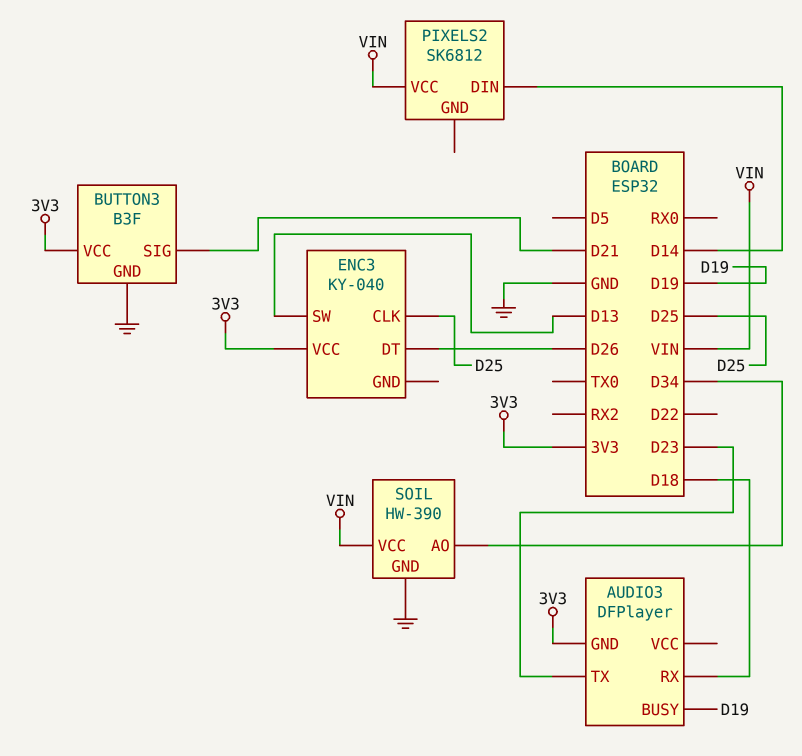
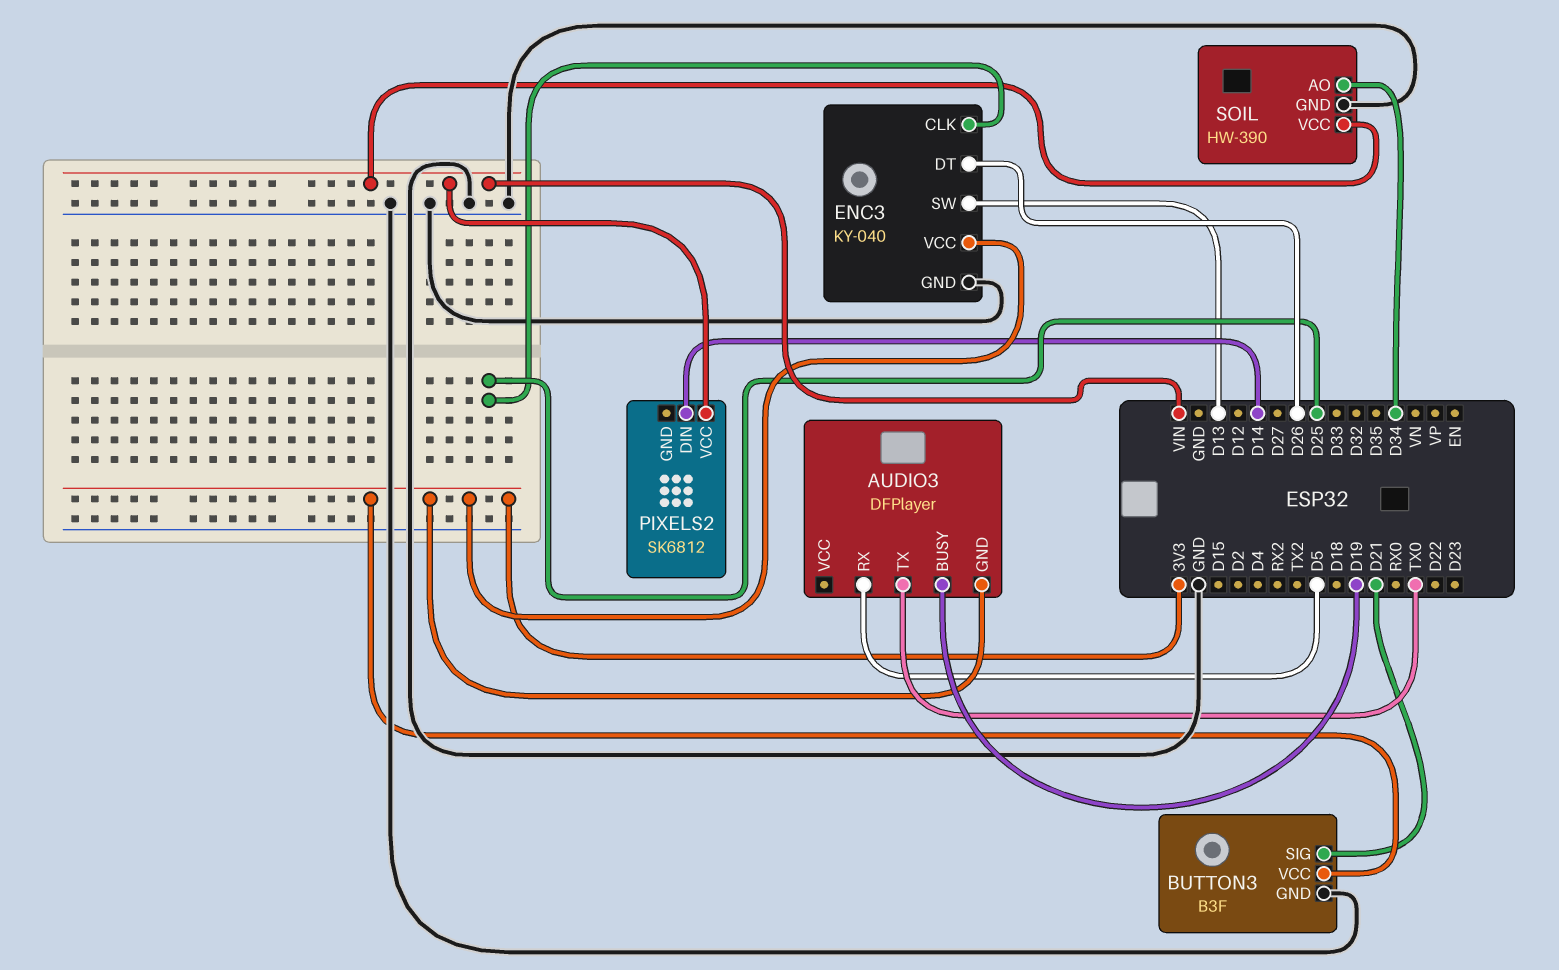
AUDIO3 pin RX: D18 -> D5
AUDIO3 pin TX: D23 -> TX0
ENC3 pin GND: none -> GND

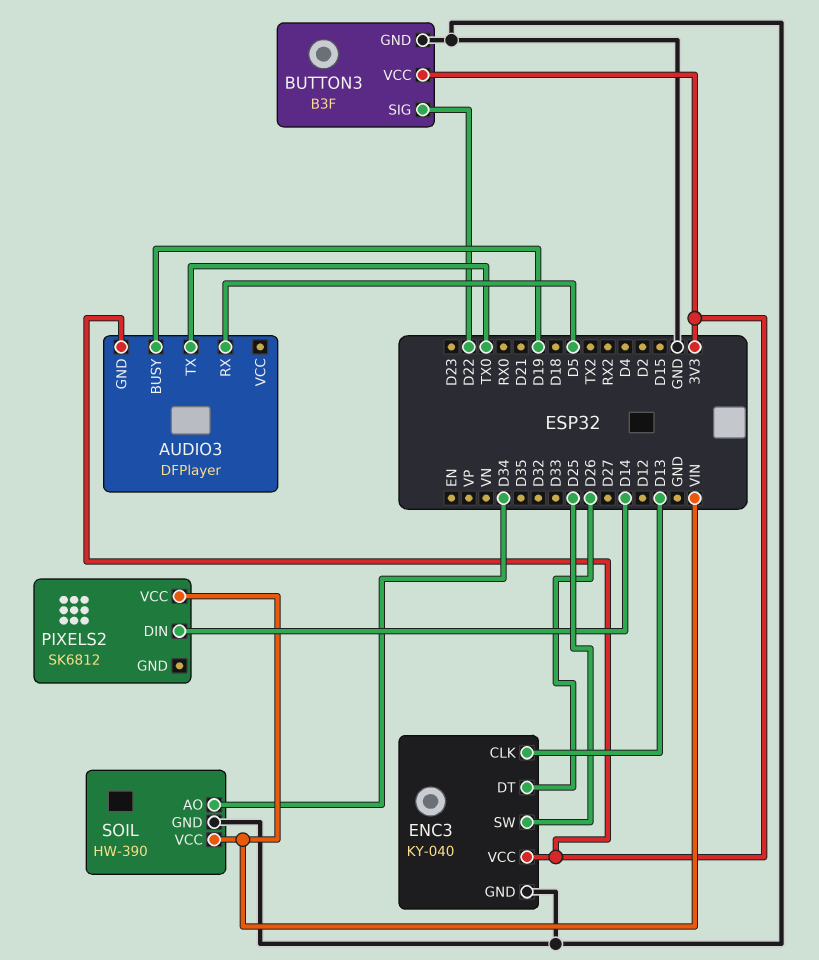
BUTTON3 pin SIG: D21 -> D22
ENC3 pin CLK: D25 -> D13
ENC3 pin SW: D13 -> D25

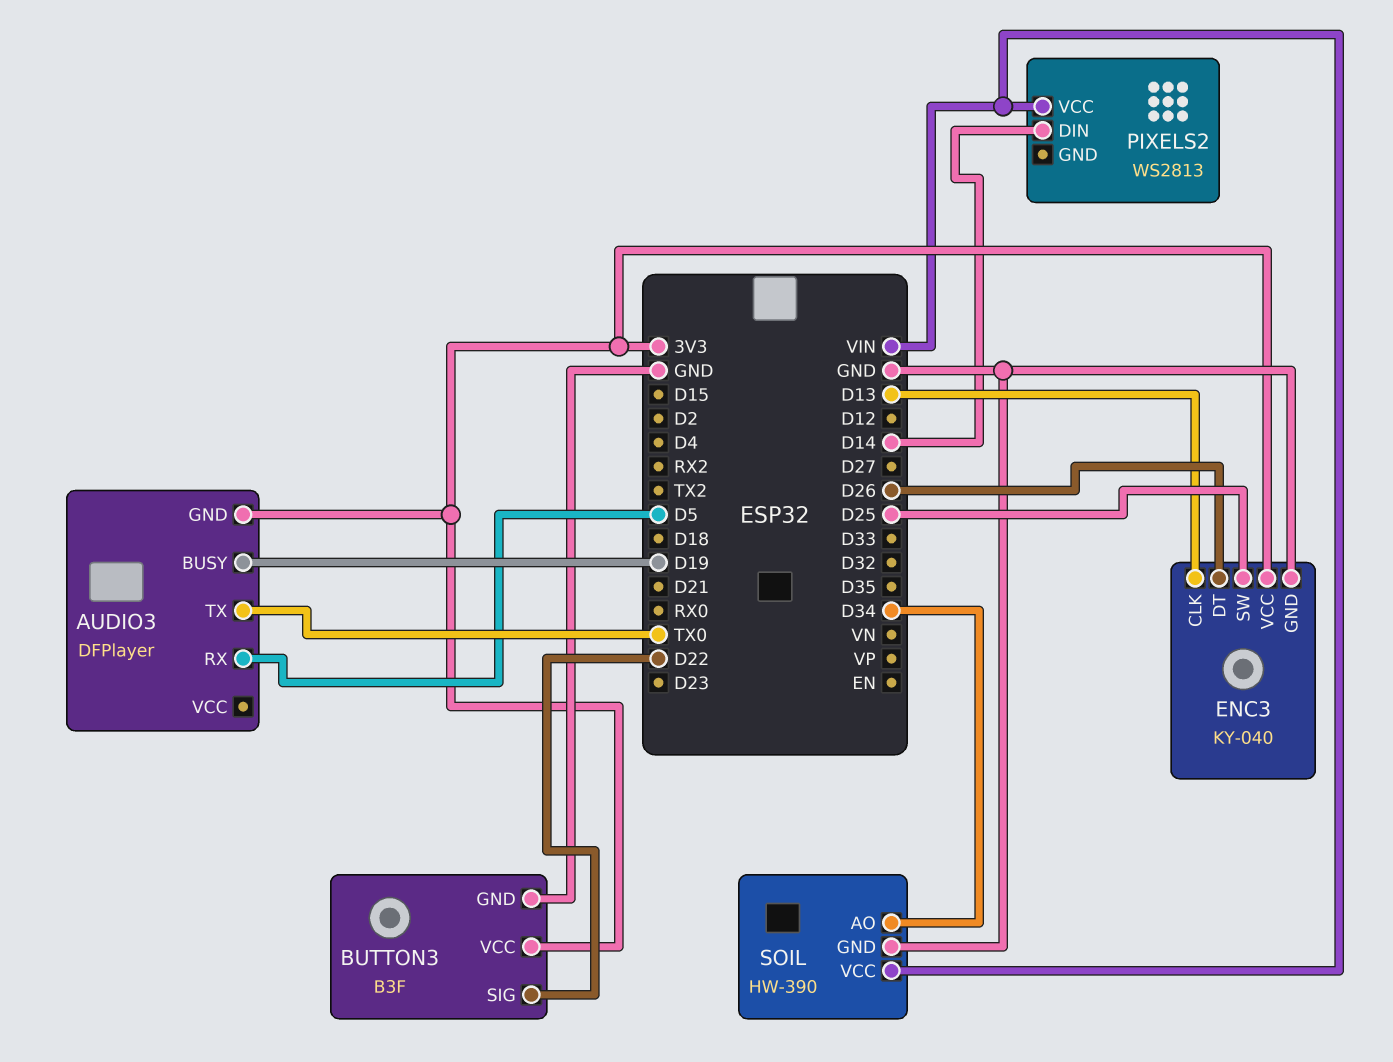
PIXELS2: SK6812 -> WS2813

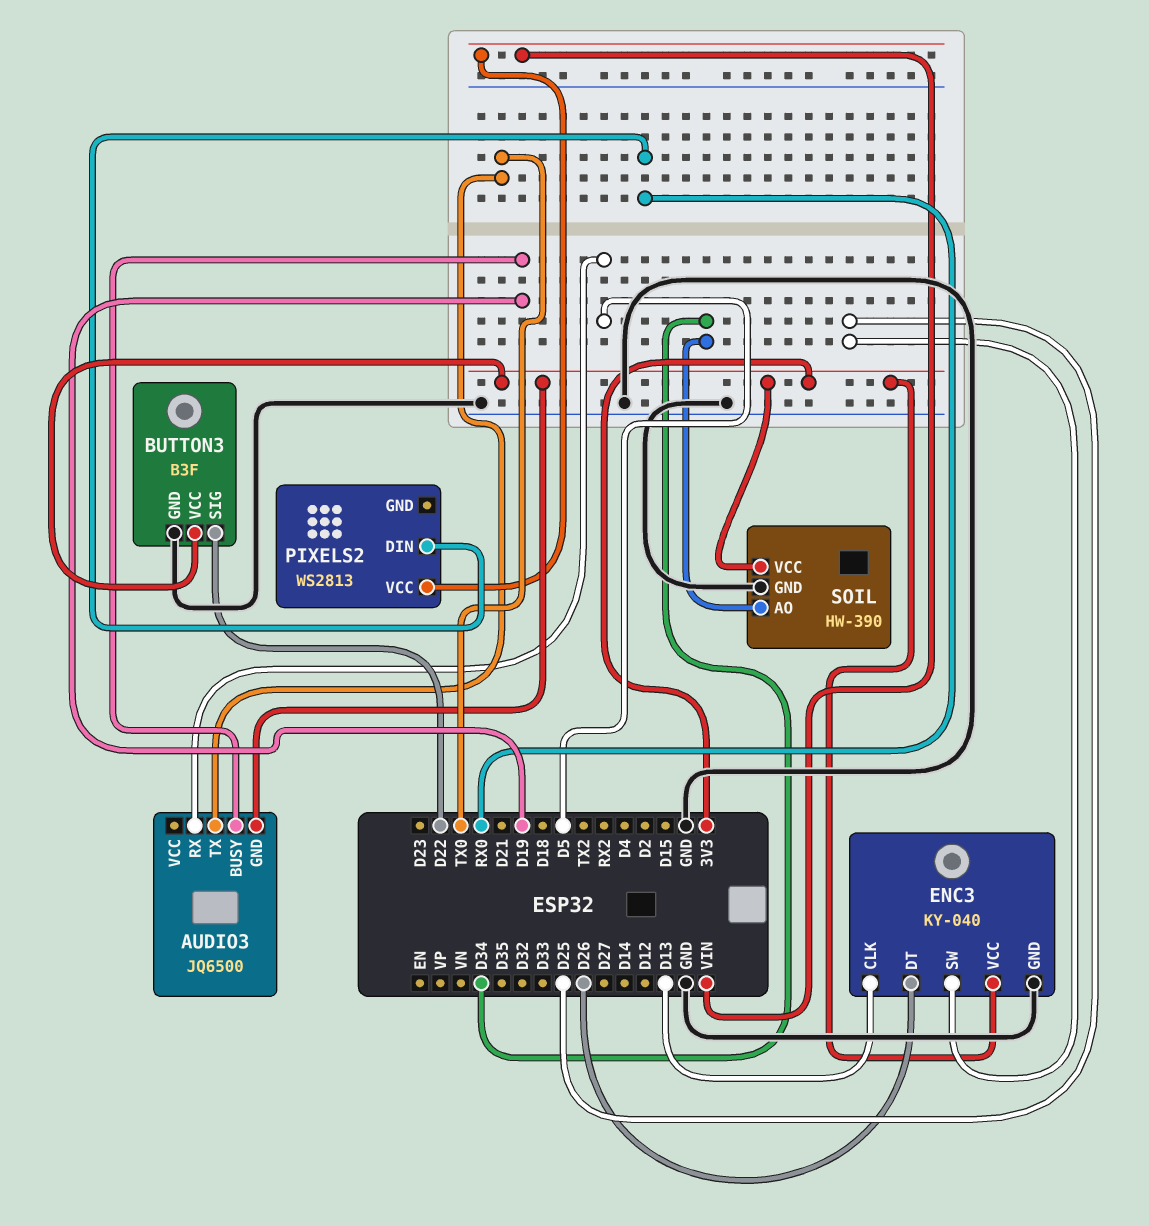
AUDIO3: DFPlayer -> JQ6500
PIXELS2 pin DIN: D14 -> RX0
SOIL pin VCC: VIN -> 3V3

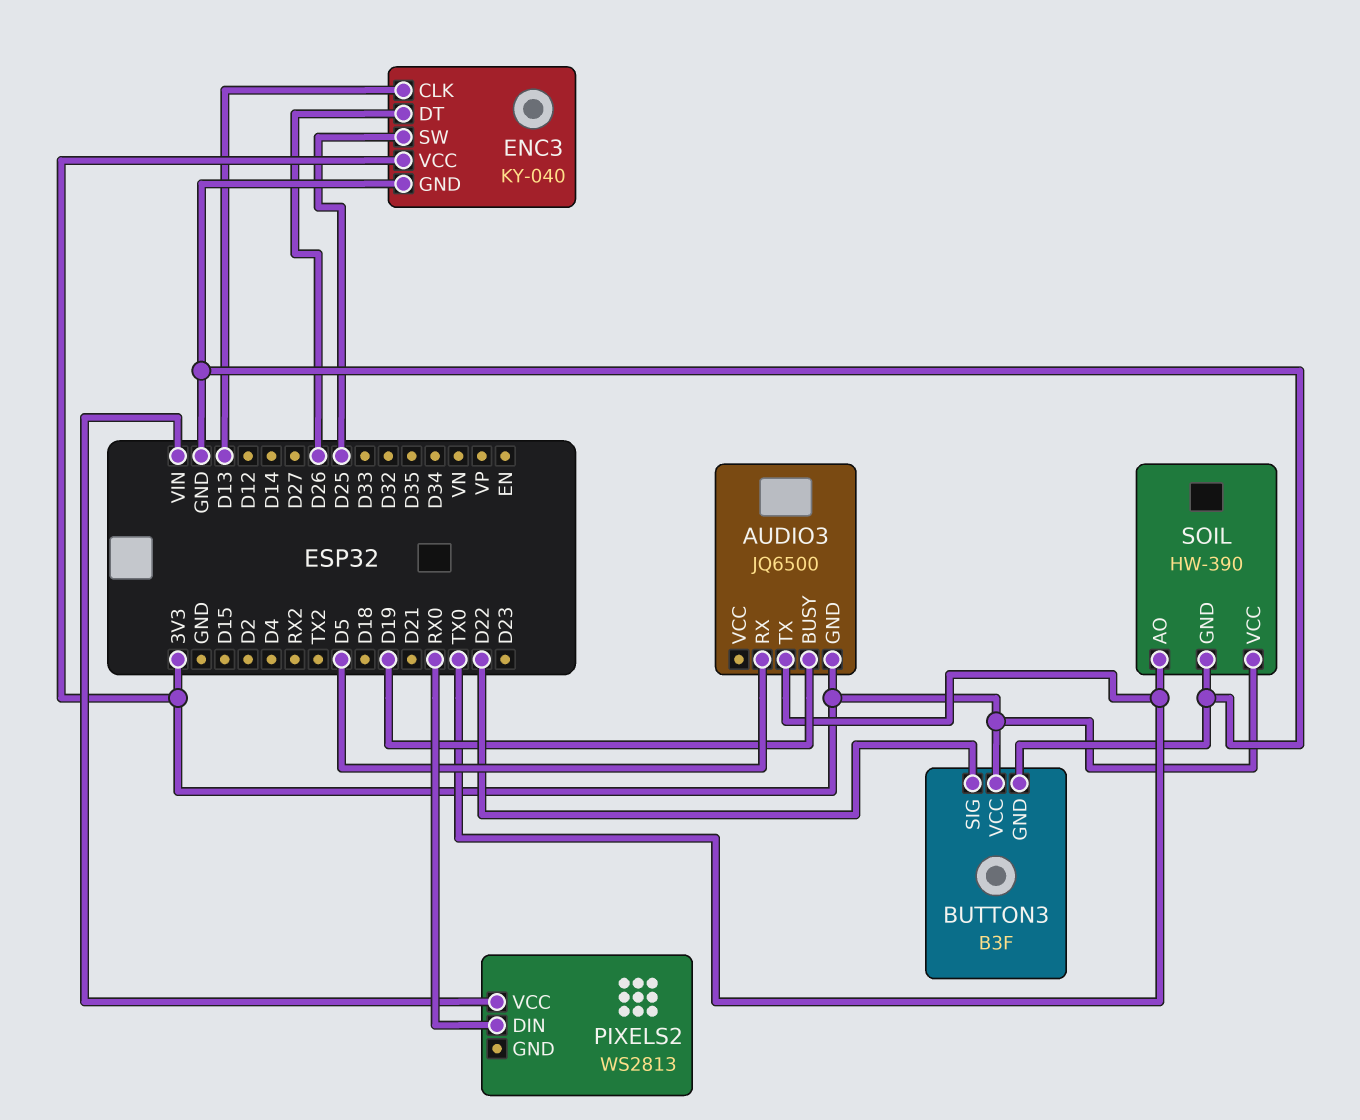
SOIL pin AO: D34 -> TX0

